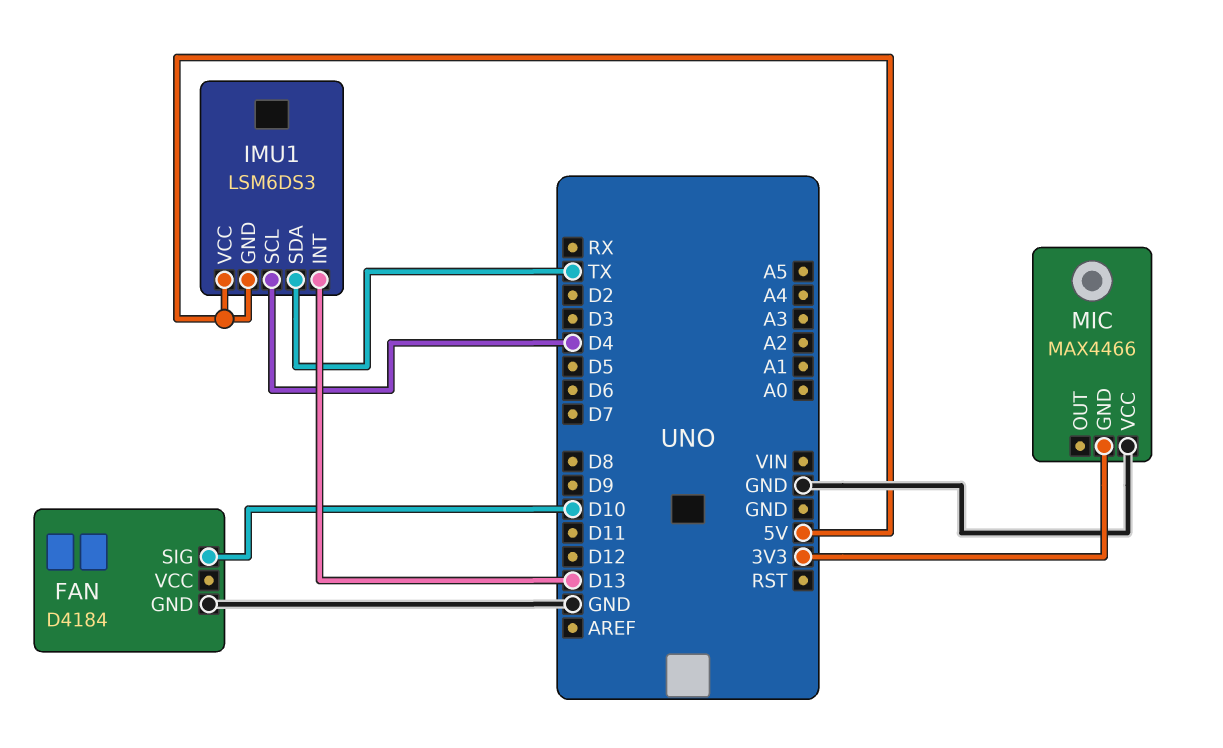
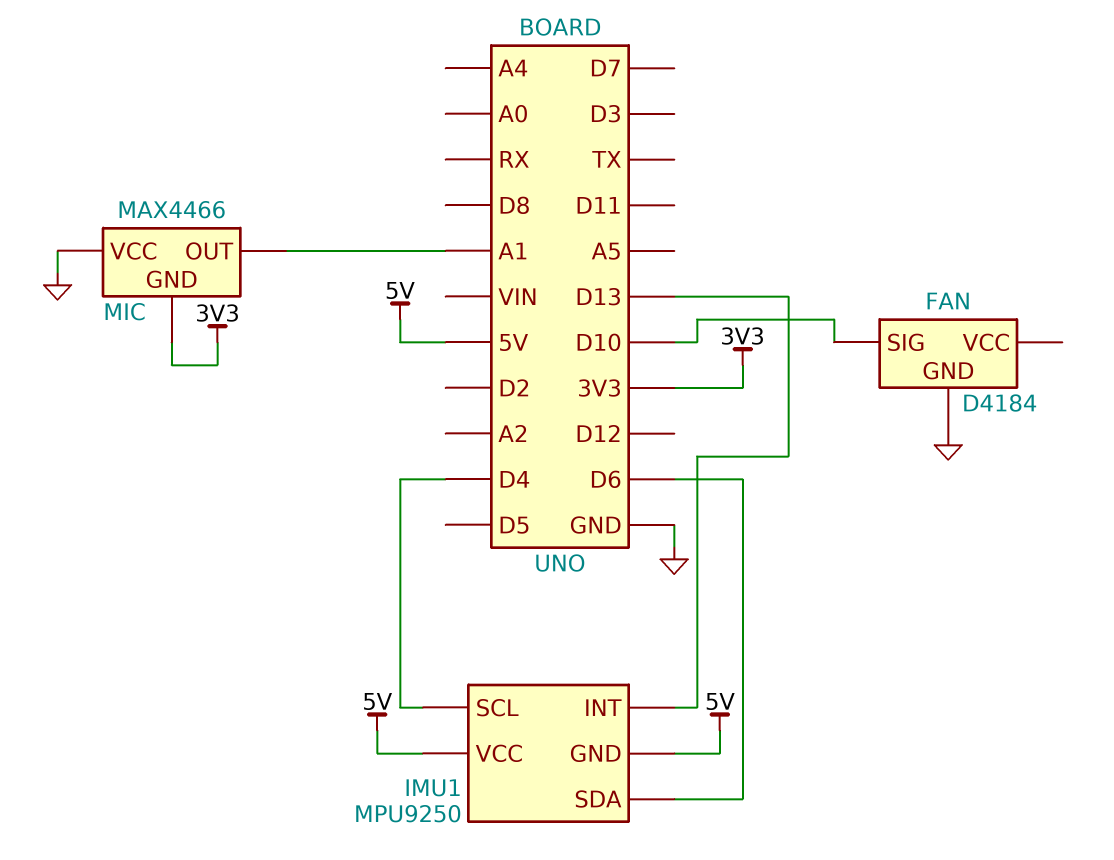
IMU1: LSM6DS3 -> MPU9250
IMU1 pin SDA: TX -> D6
MIC pin OUT: none -> A1

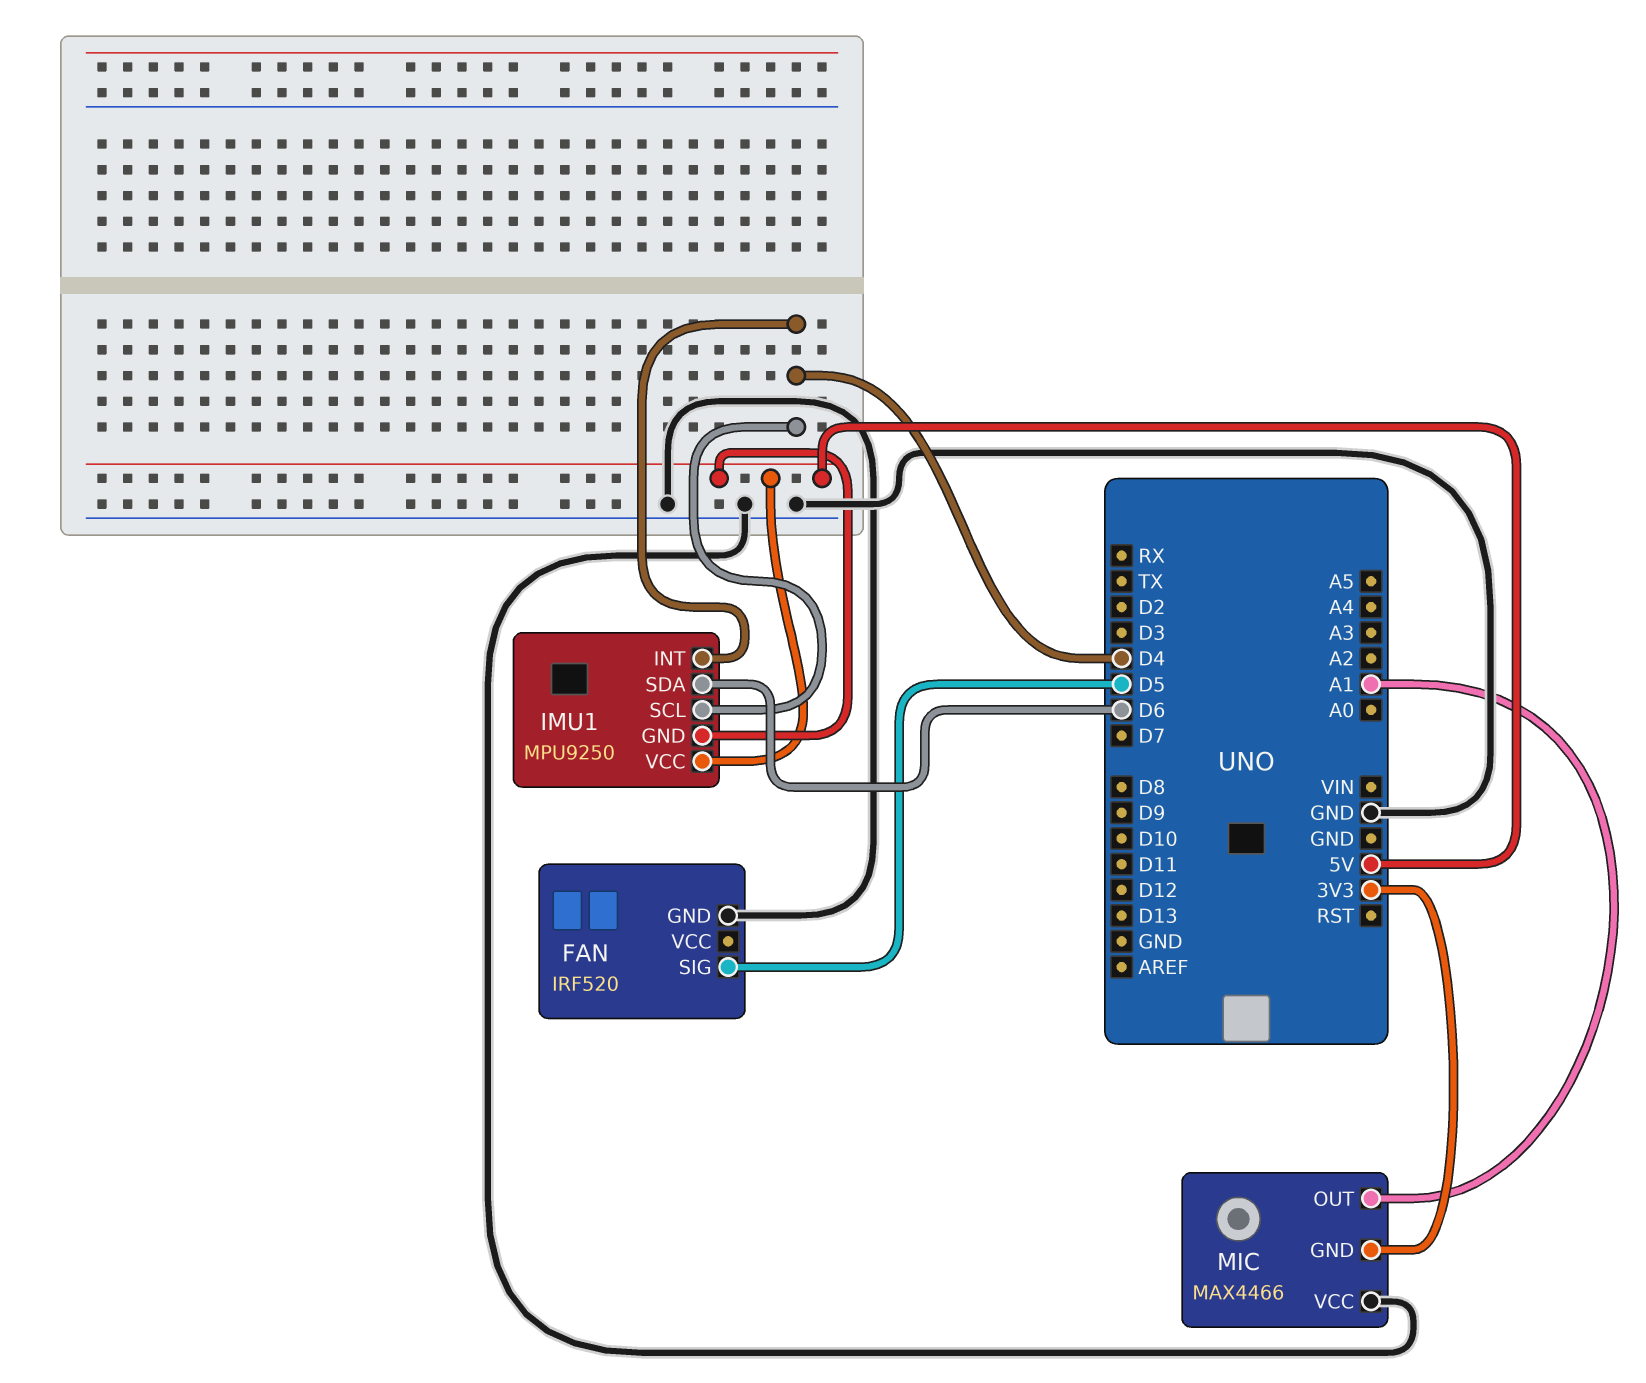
FAN: D4184 -> IRF520
FAN pin SIG: D10 -> D5
IMU1 pin INT: D13 -> D4

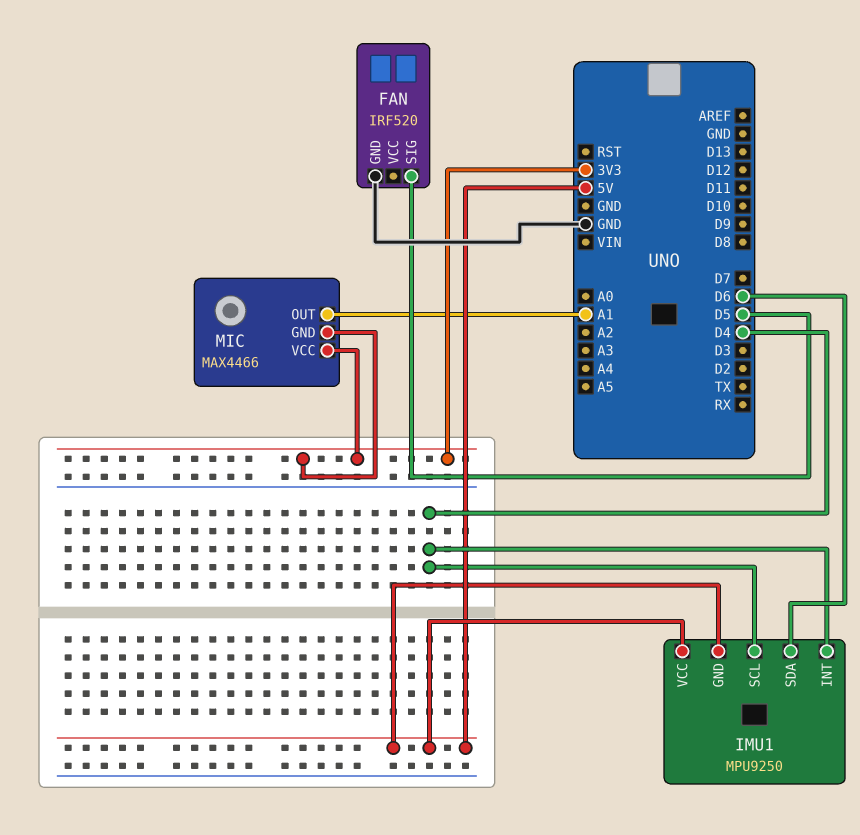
MIC pin VCC: GND -> 3V3

